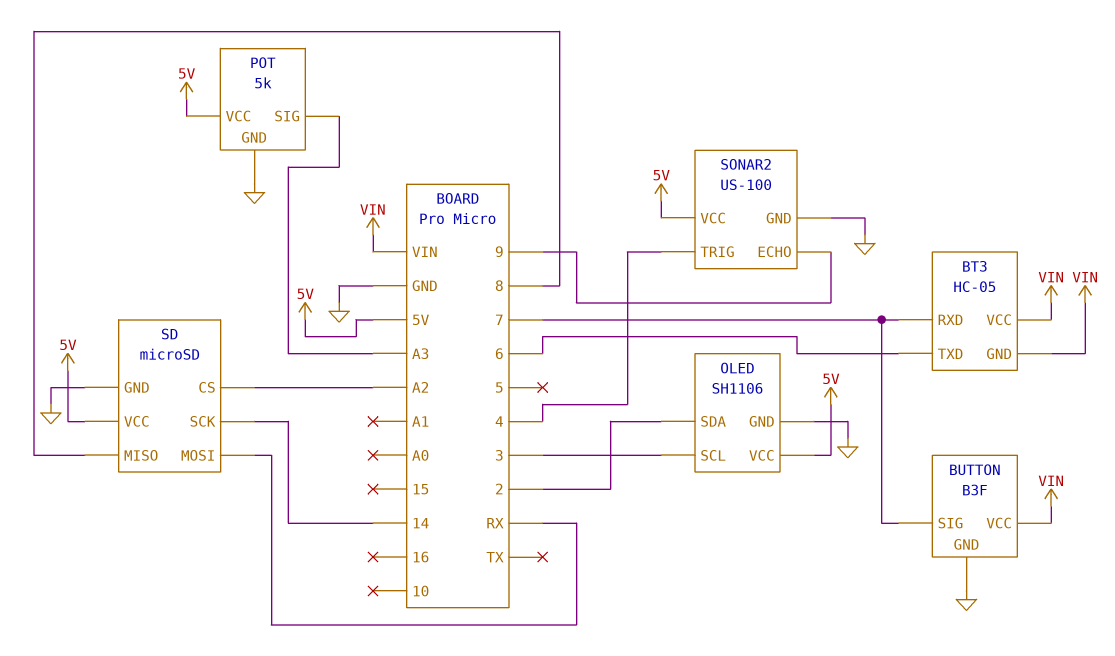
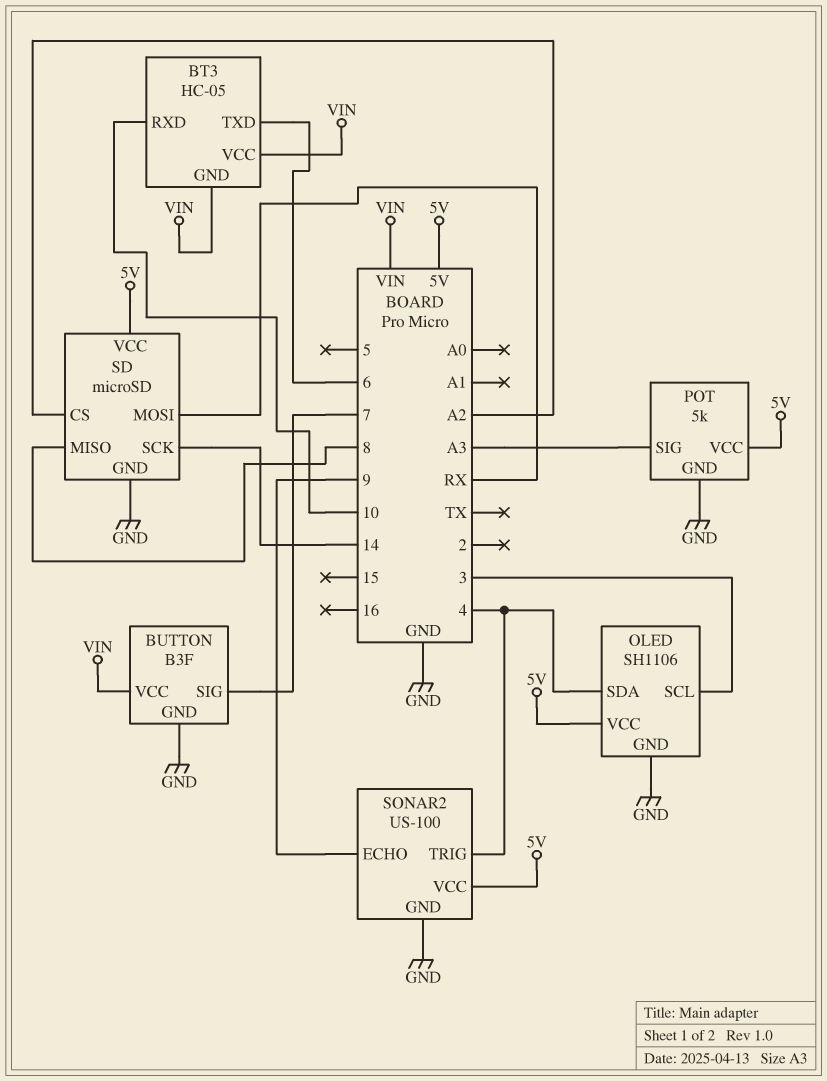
BT3 pin RXD: 7 -> 10
OLED pin SDA: 2 -> 4

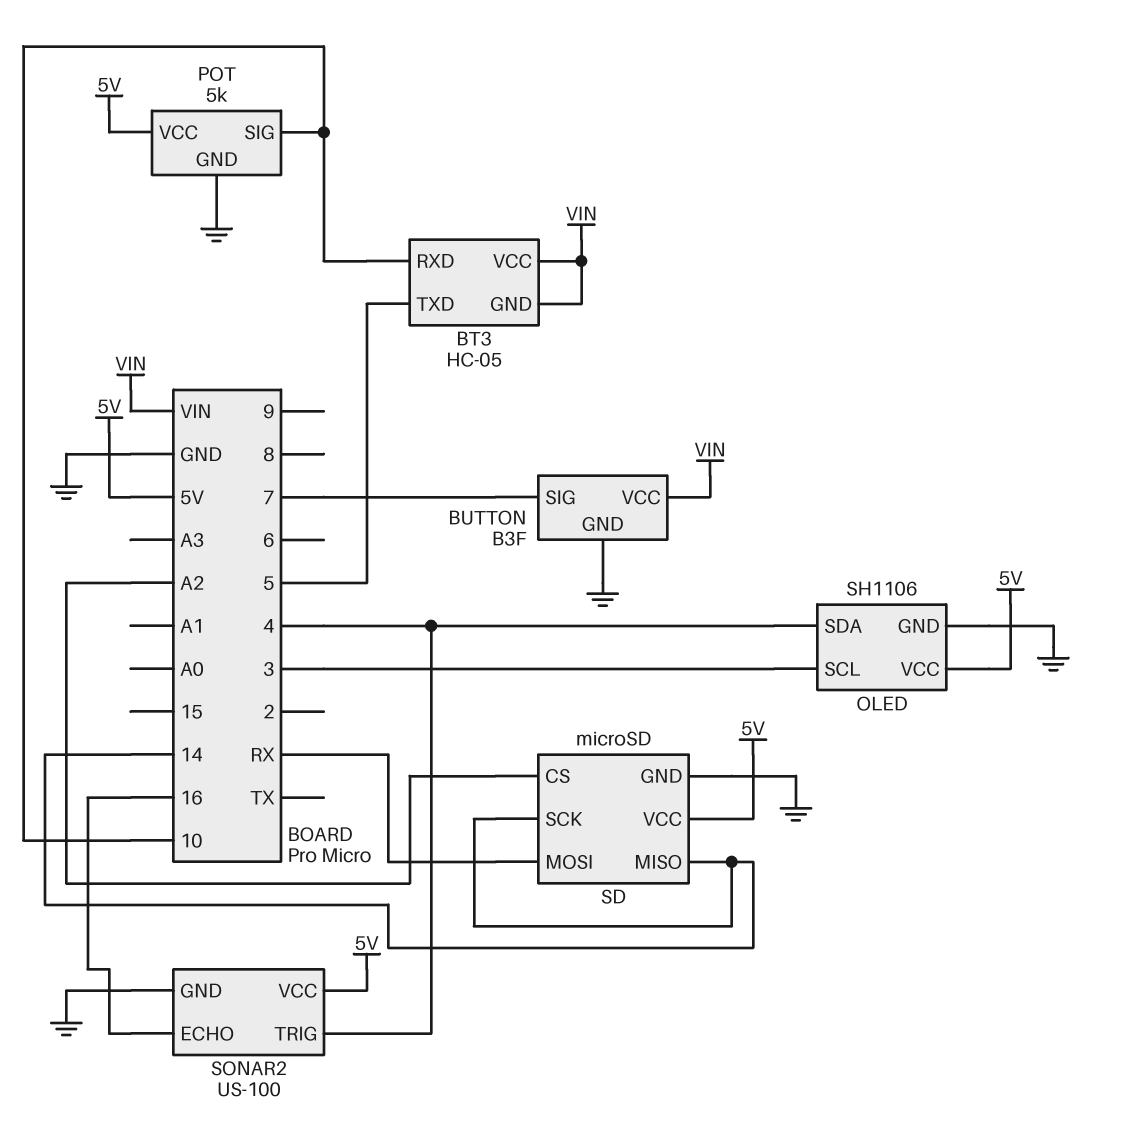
BT3 pin TXD: 6 -> 5
POT pin SIG: A3 -> 10
SD pin MISO: 8 -> 14
SONAR2 pin ECHO: 9 -> 16

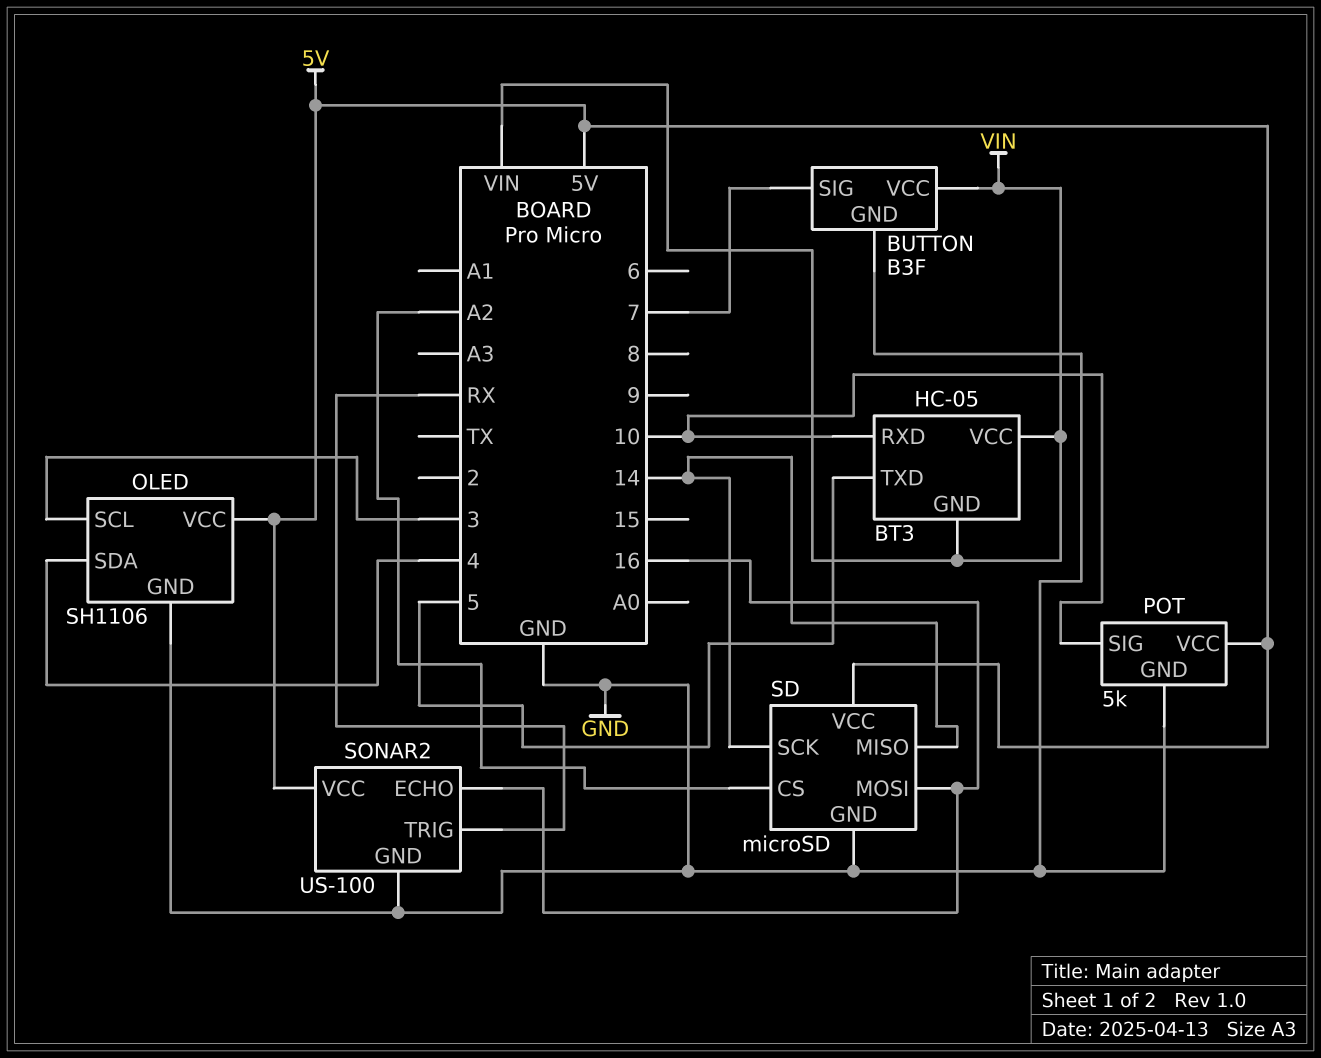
SD pin MOSI: RX -> 16
SONAR2 pin TRIG: 4 -> RX

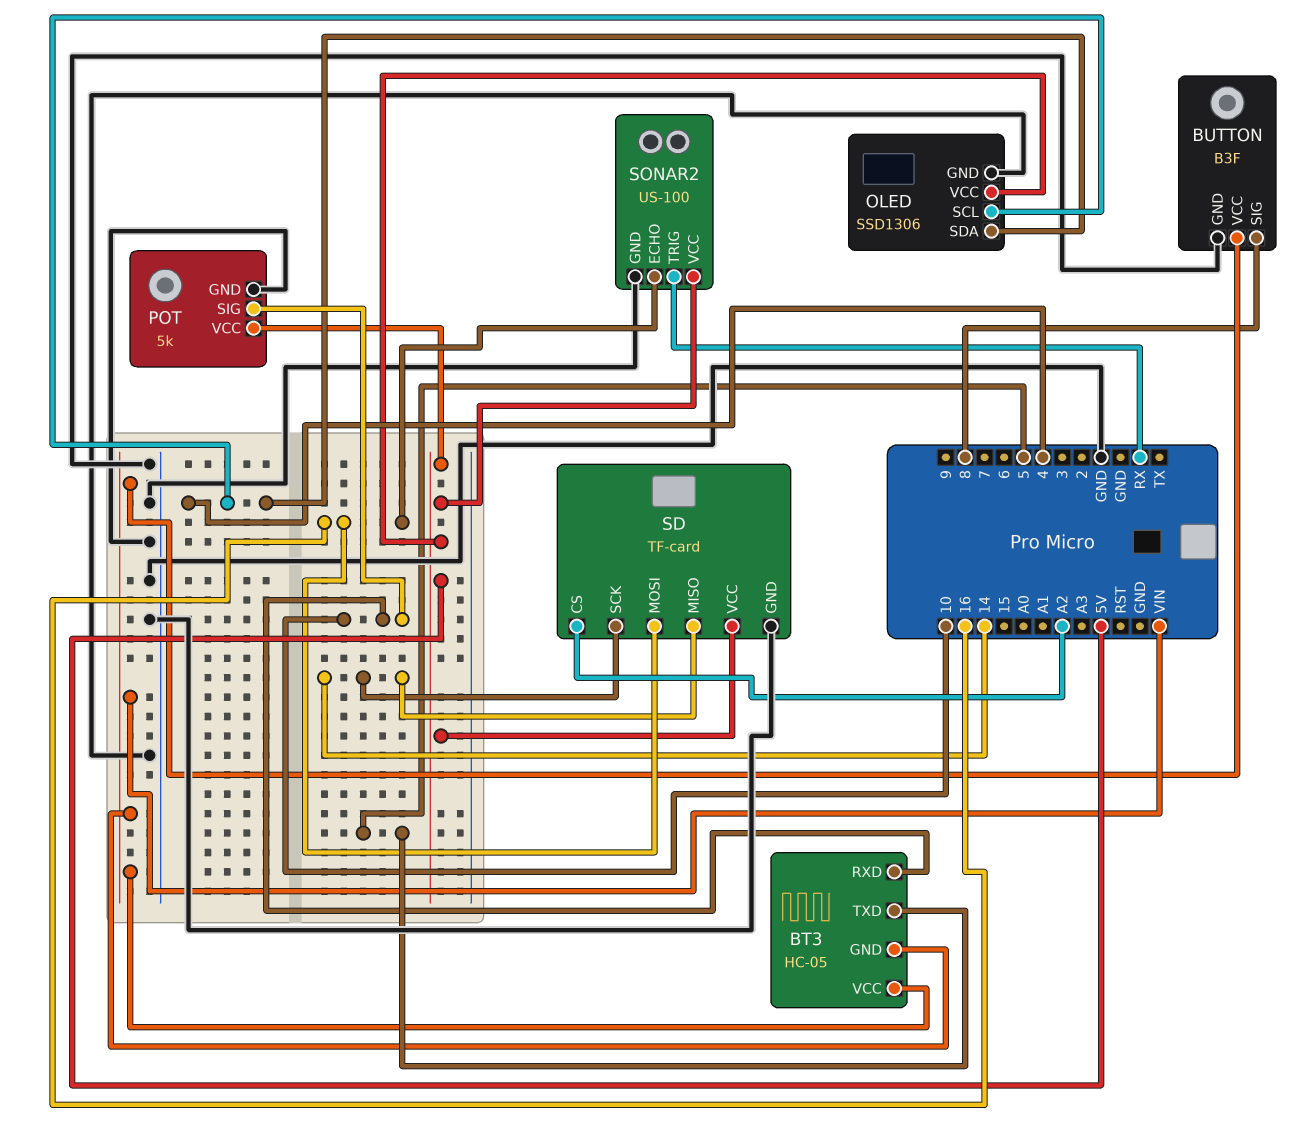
BUTTON pin SIG: 7 -> 8
OLED: SH1106 -> SSD1306
OLED pin SCL: 3 -> 4
SD: microSD -> TF-card

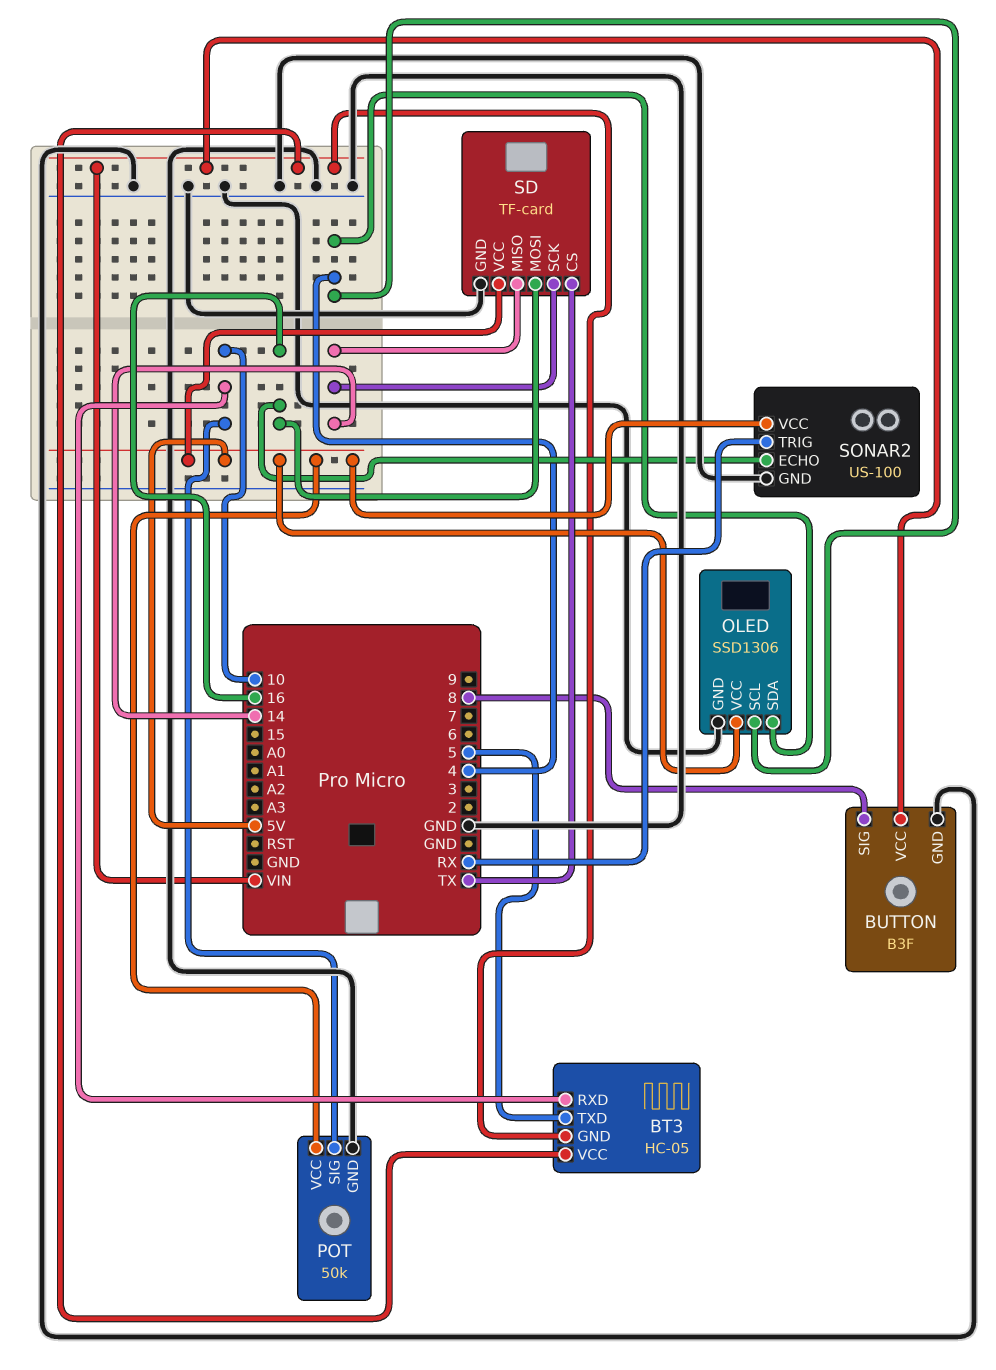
POT: 5k -> 50k
SD pin CS: A2 -> TX

